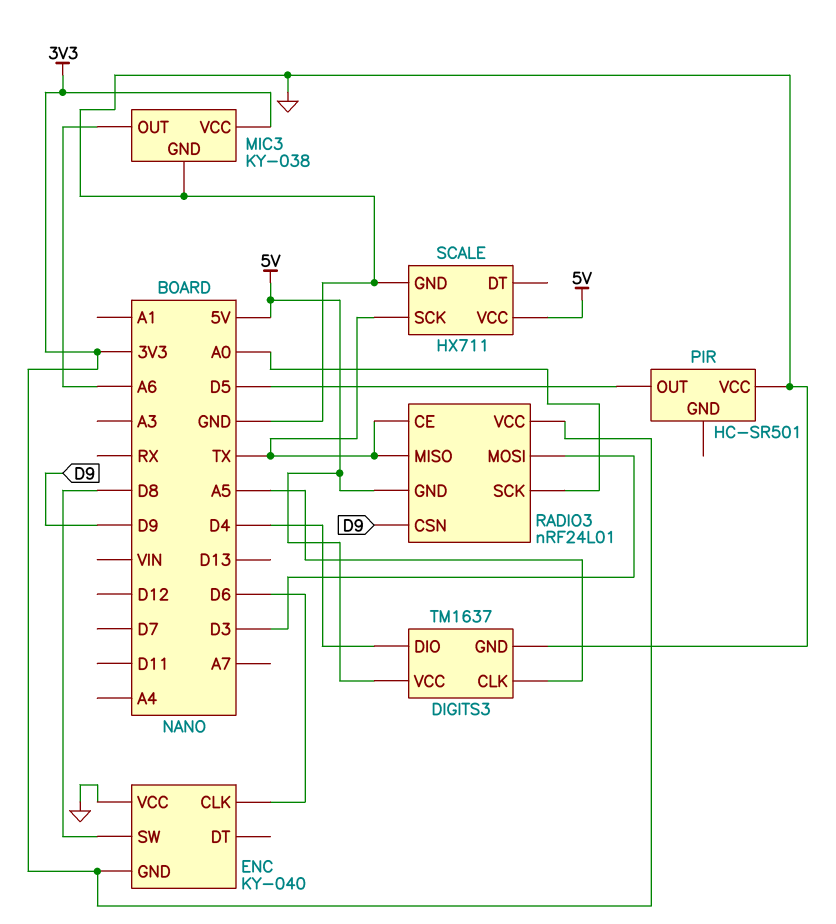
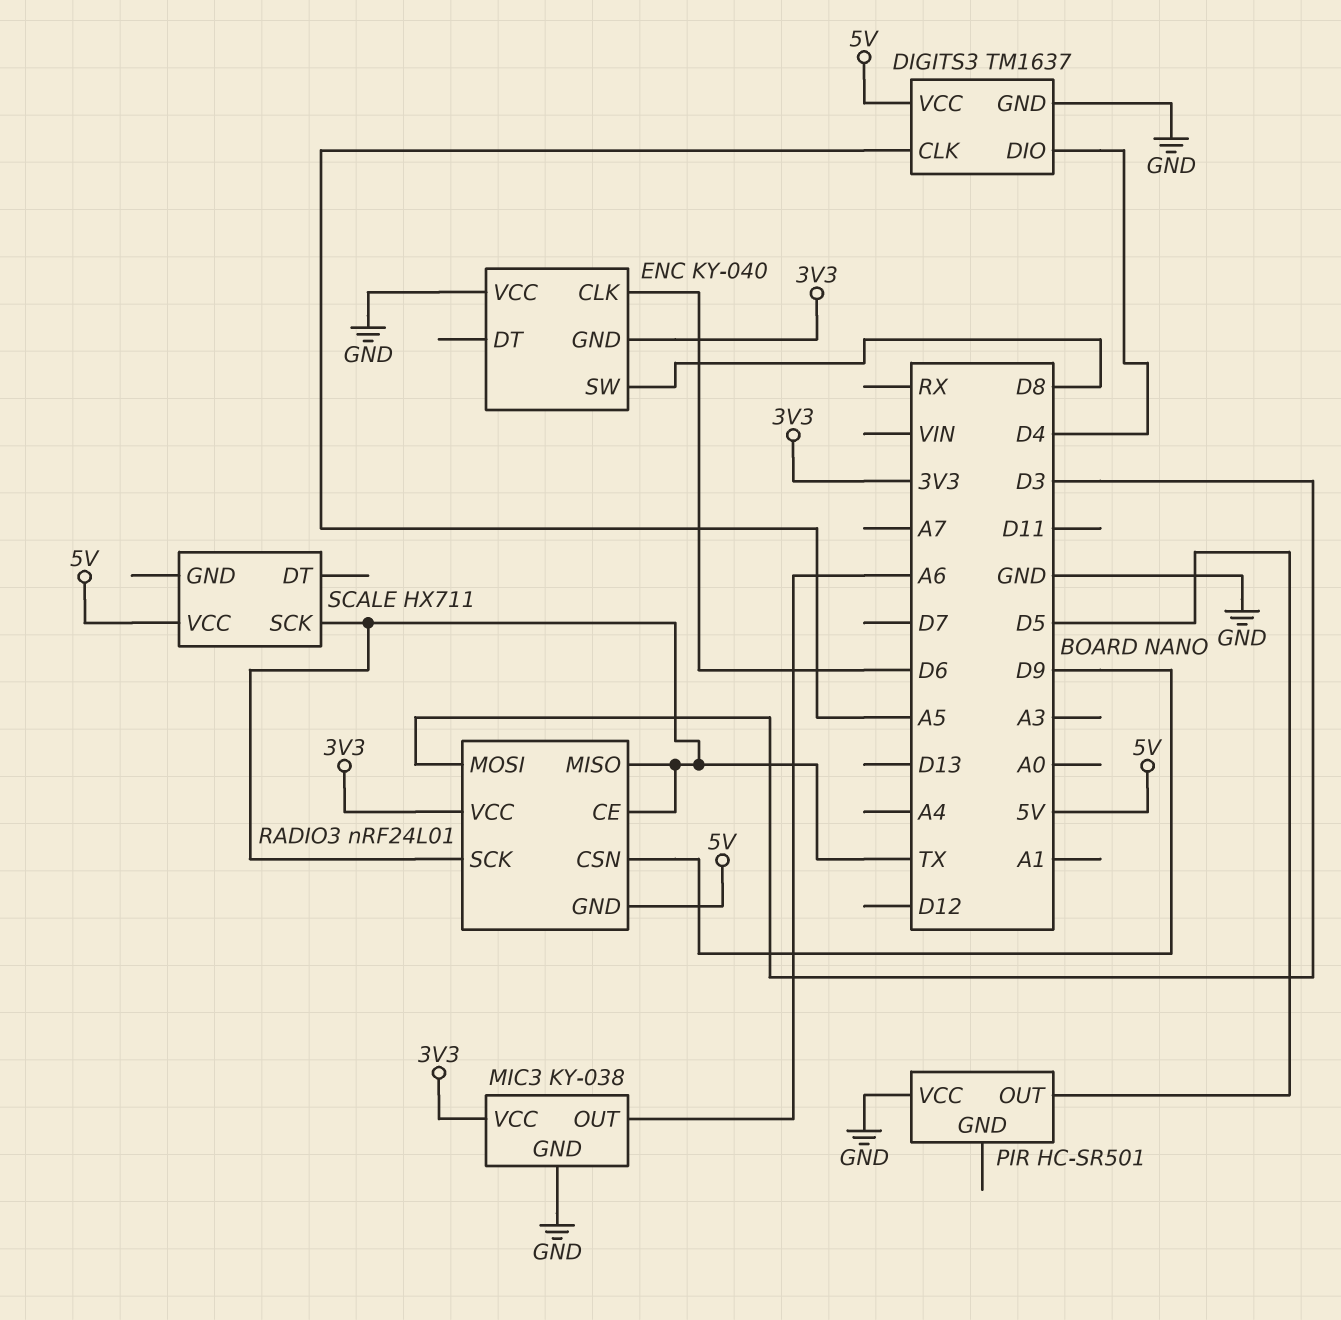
RADIO3 pin SCK: A0 -> TX
SCALE pin GND: GND -> none

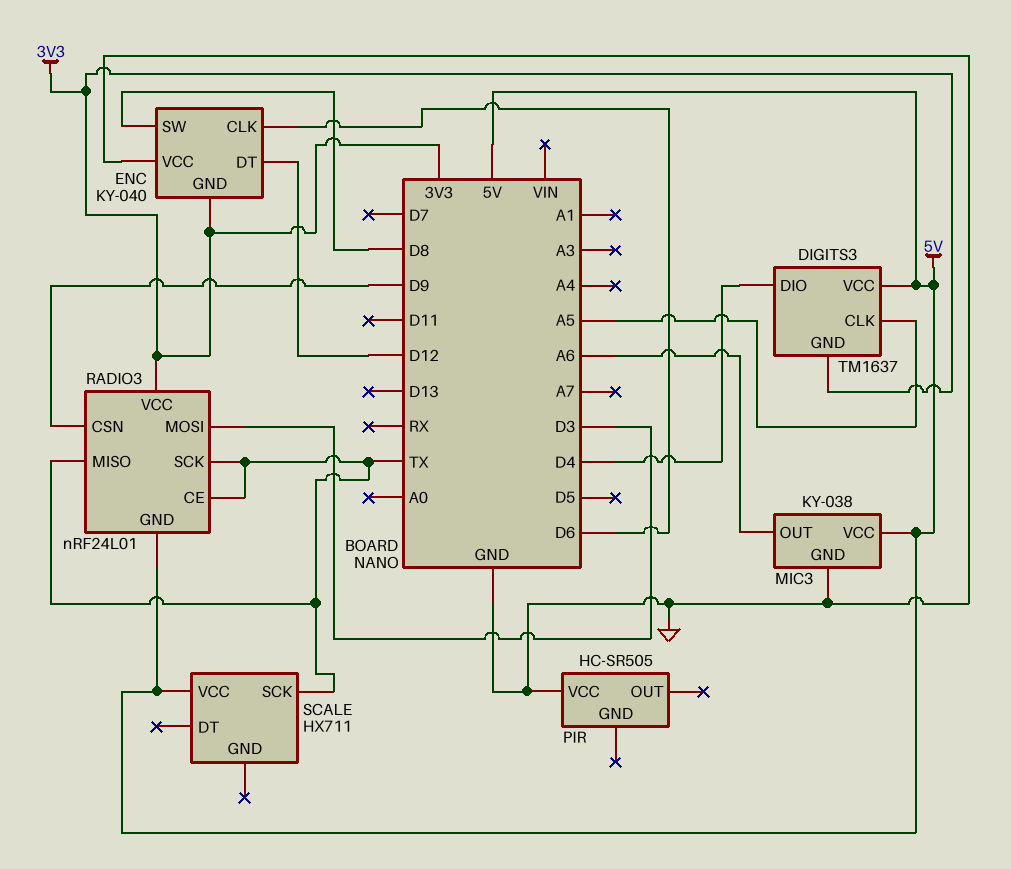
DIGITS3 pin GND: GND -> 3V3
ENC pin DT: none -> D12
MIC3 pin VCC: 3V3 -> 5V
PIR: HC-SR501 -> HC-SR505
PIR pin OUT: D5 -> none

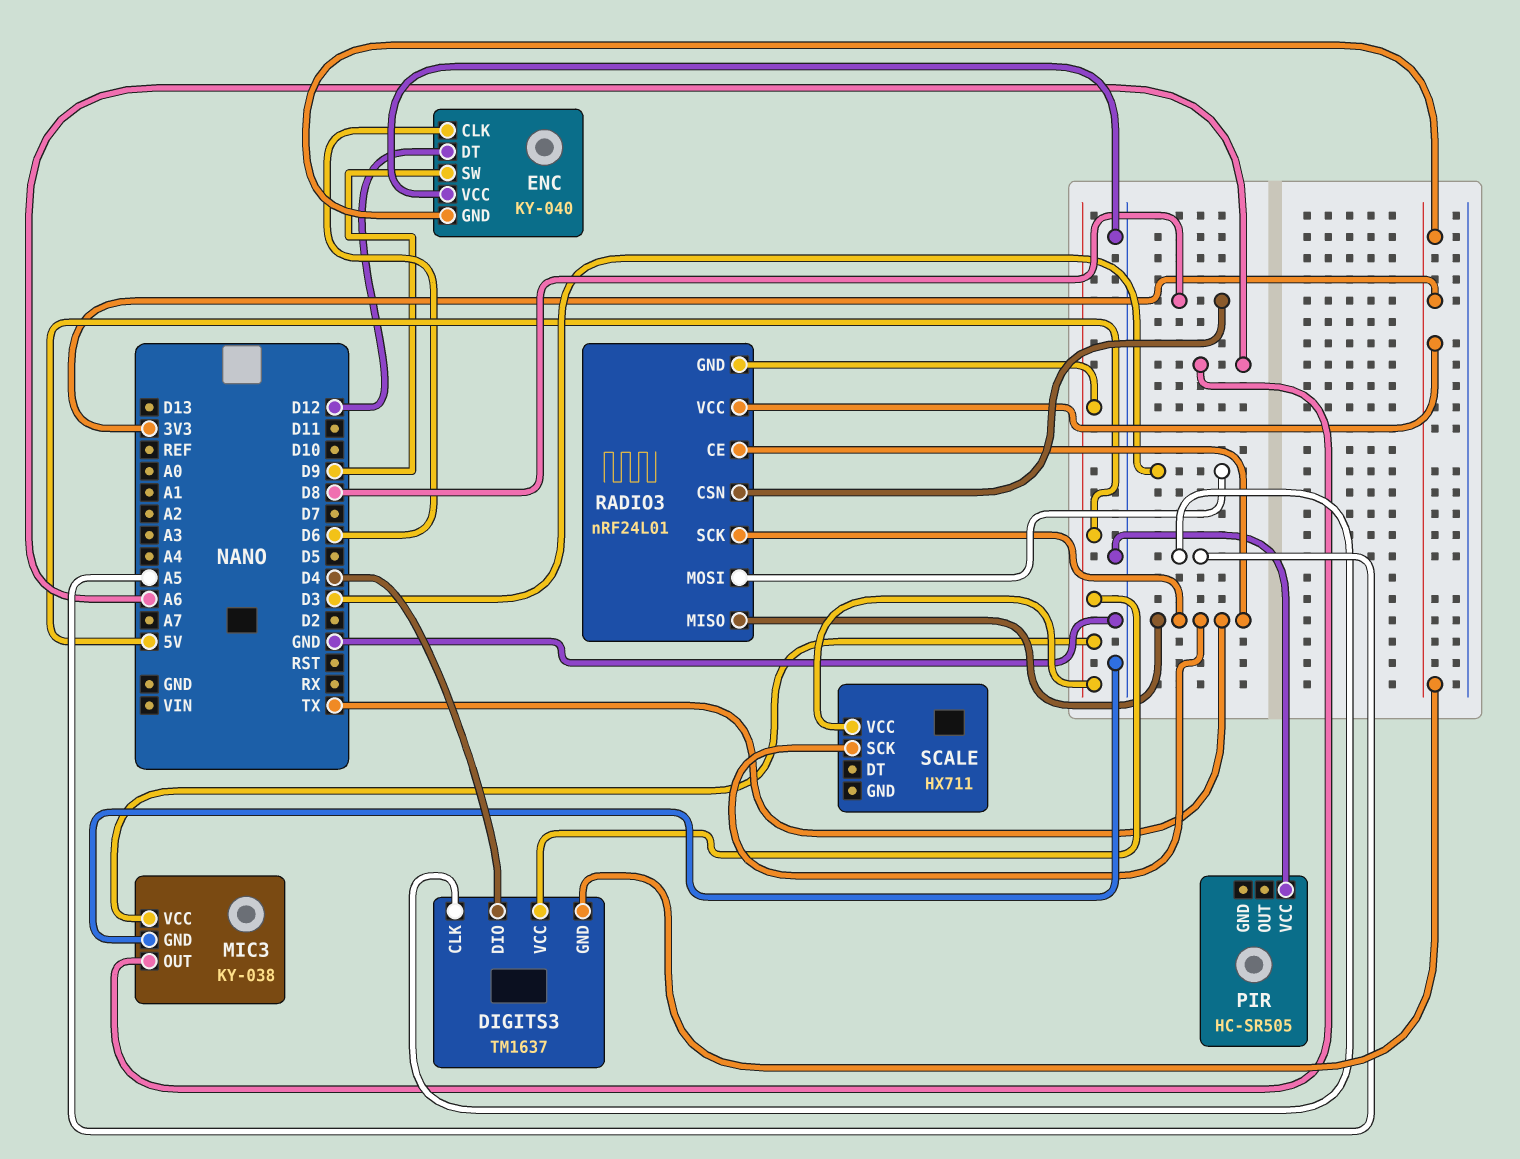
ENC pin SW: D8 -> D9
RADIO3 pin CSN: D9 -> D8

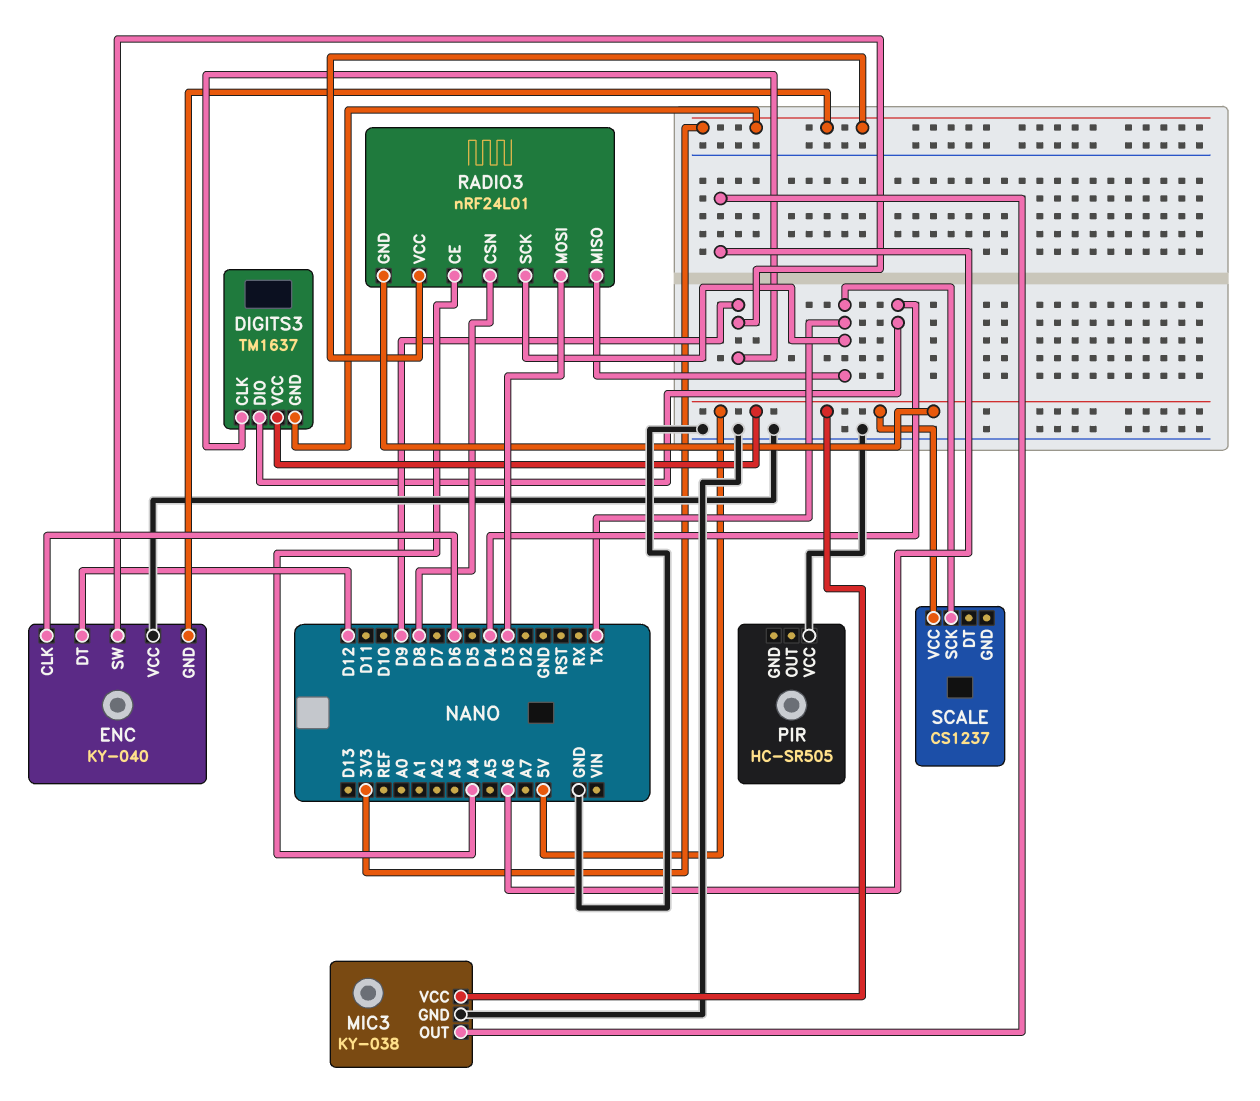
DIGITS3 pin CLK: A5 -> D9
RADIO3 pin CE: TX -> A4
SCALE: HX711 -> CS1237

